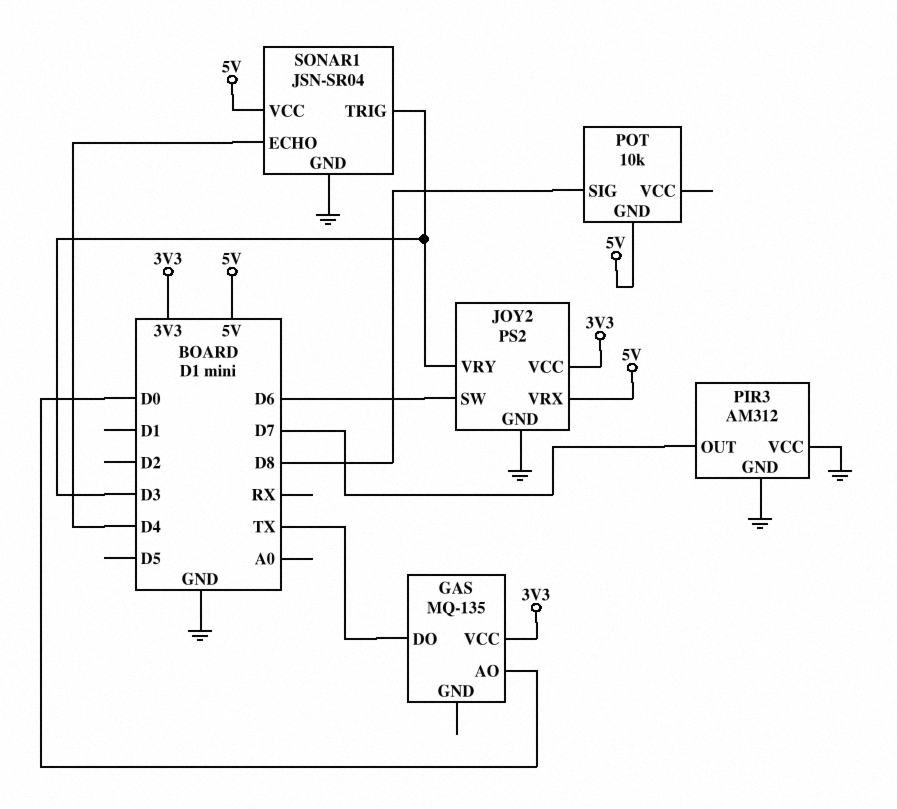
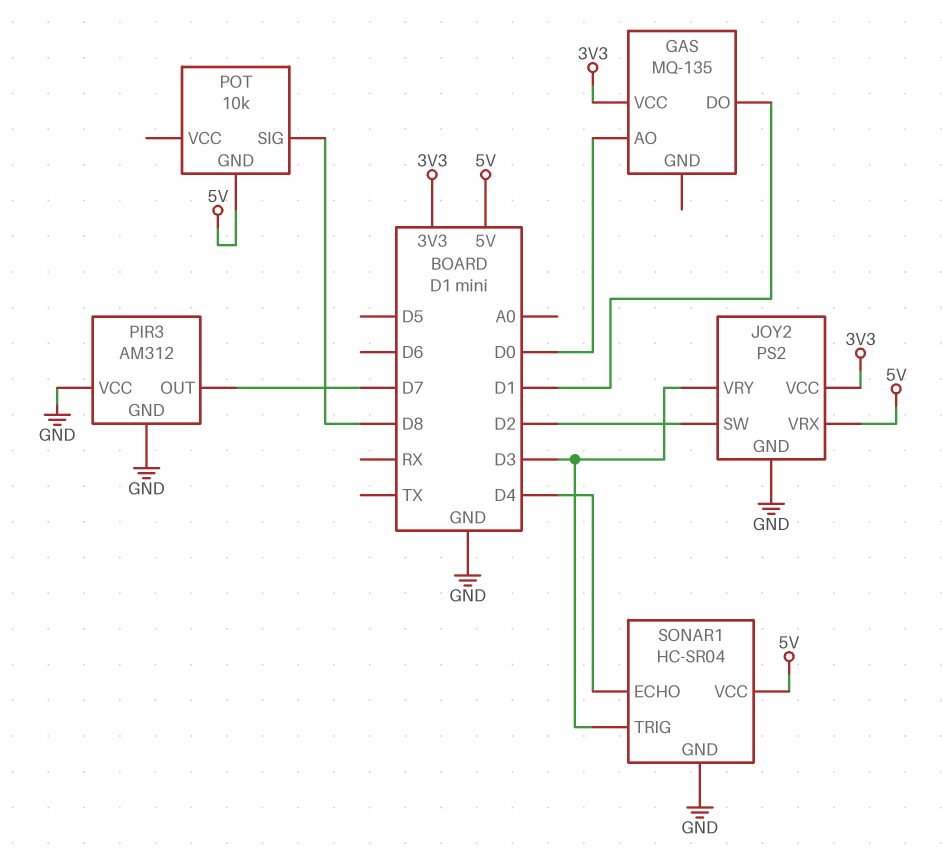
GAS pin DO: TX -> D1
JOY2 pin SW: D6 -> D2
SONAR1: JSN-SR04 -> HC-SR04

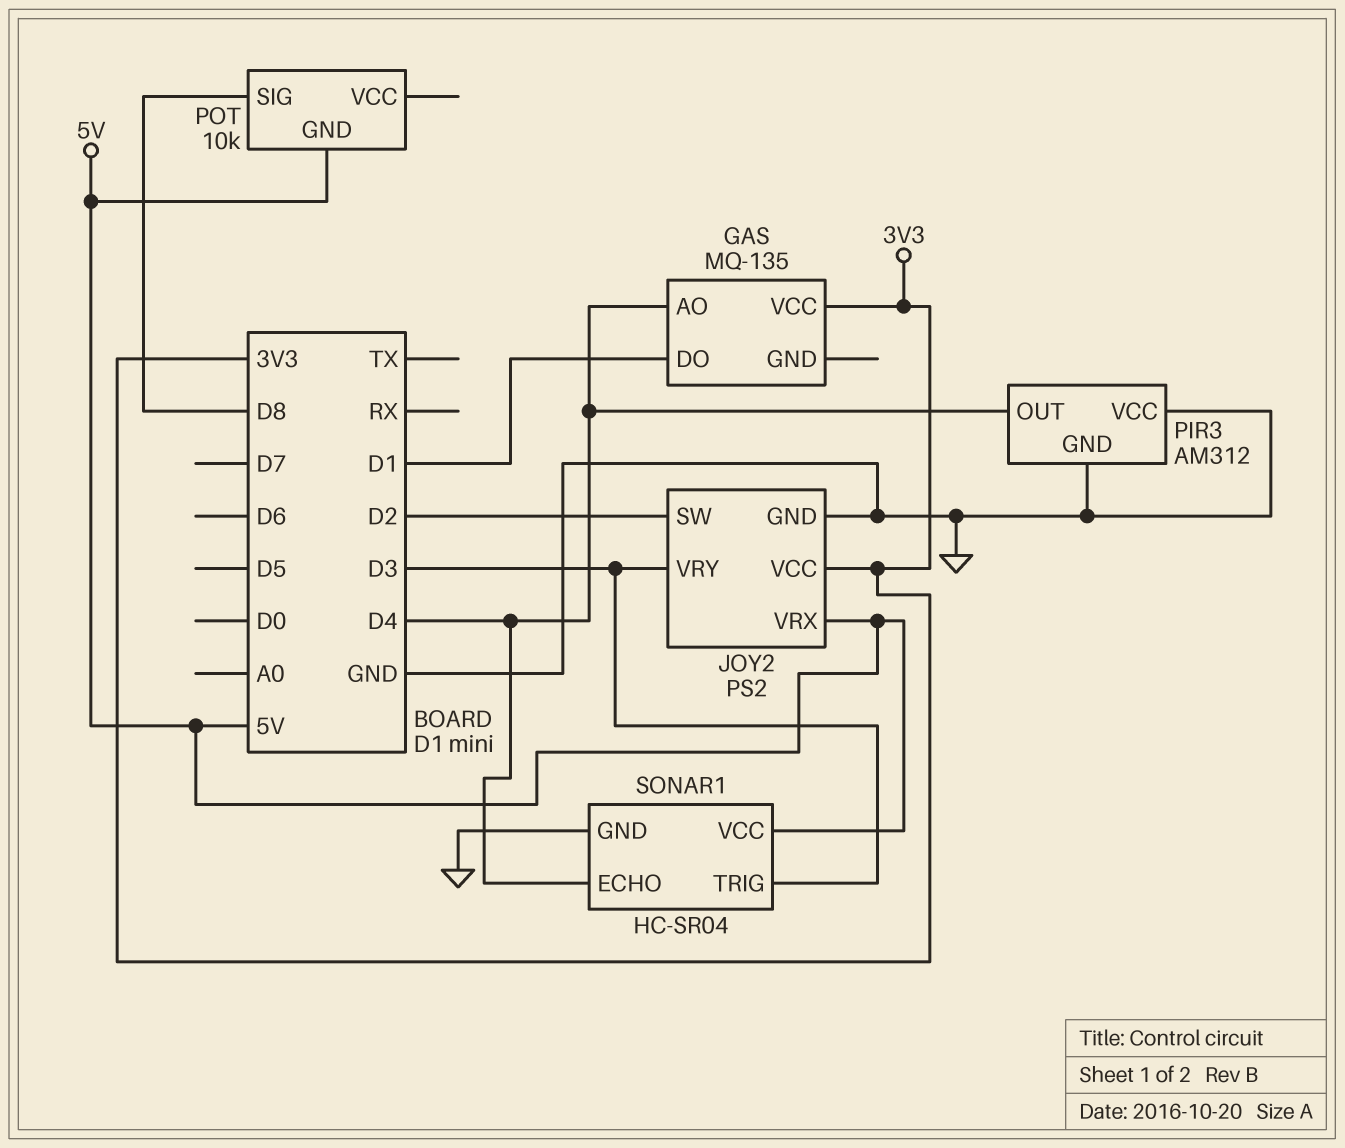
GAS pin AO: D0 -> D4
PIR3 pin OUT: D7 -> D4

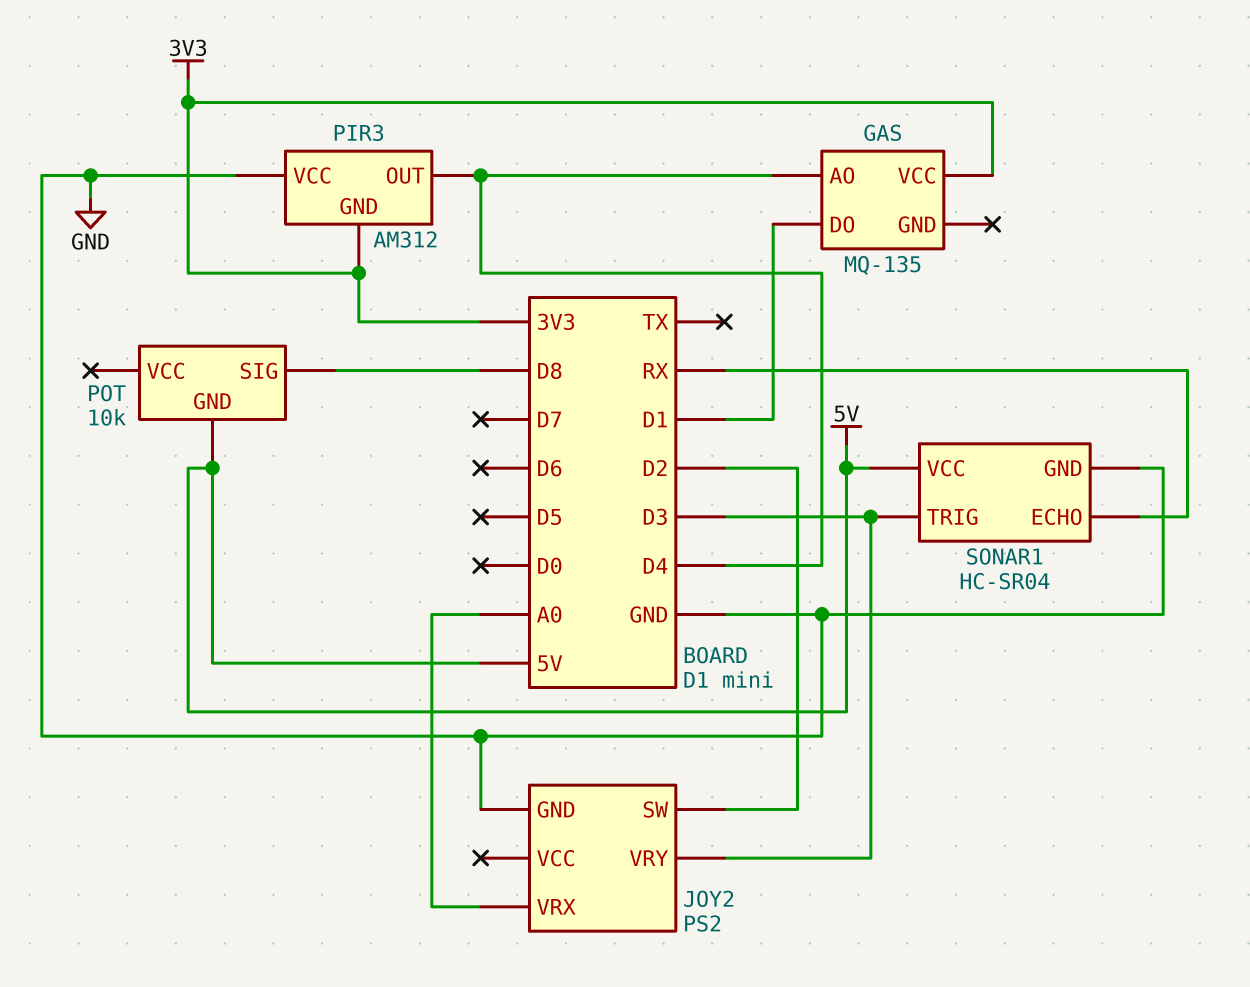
JOY2 pin VCC: 3V3 -> none
JOY2 pin VRX: 5V -> A0
PIR3 pin GND: GND -> 3V3
SONAR1 pin ECHO: D4 -> RX

